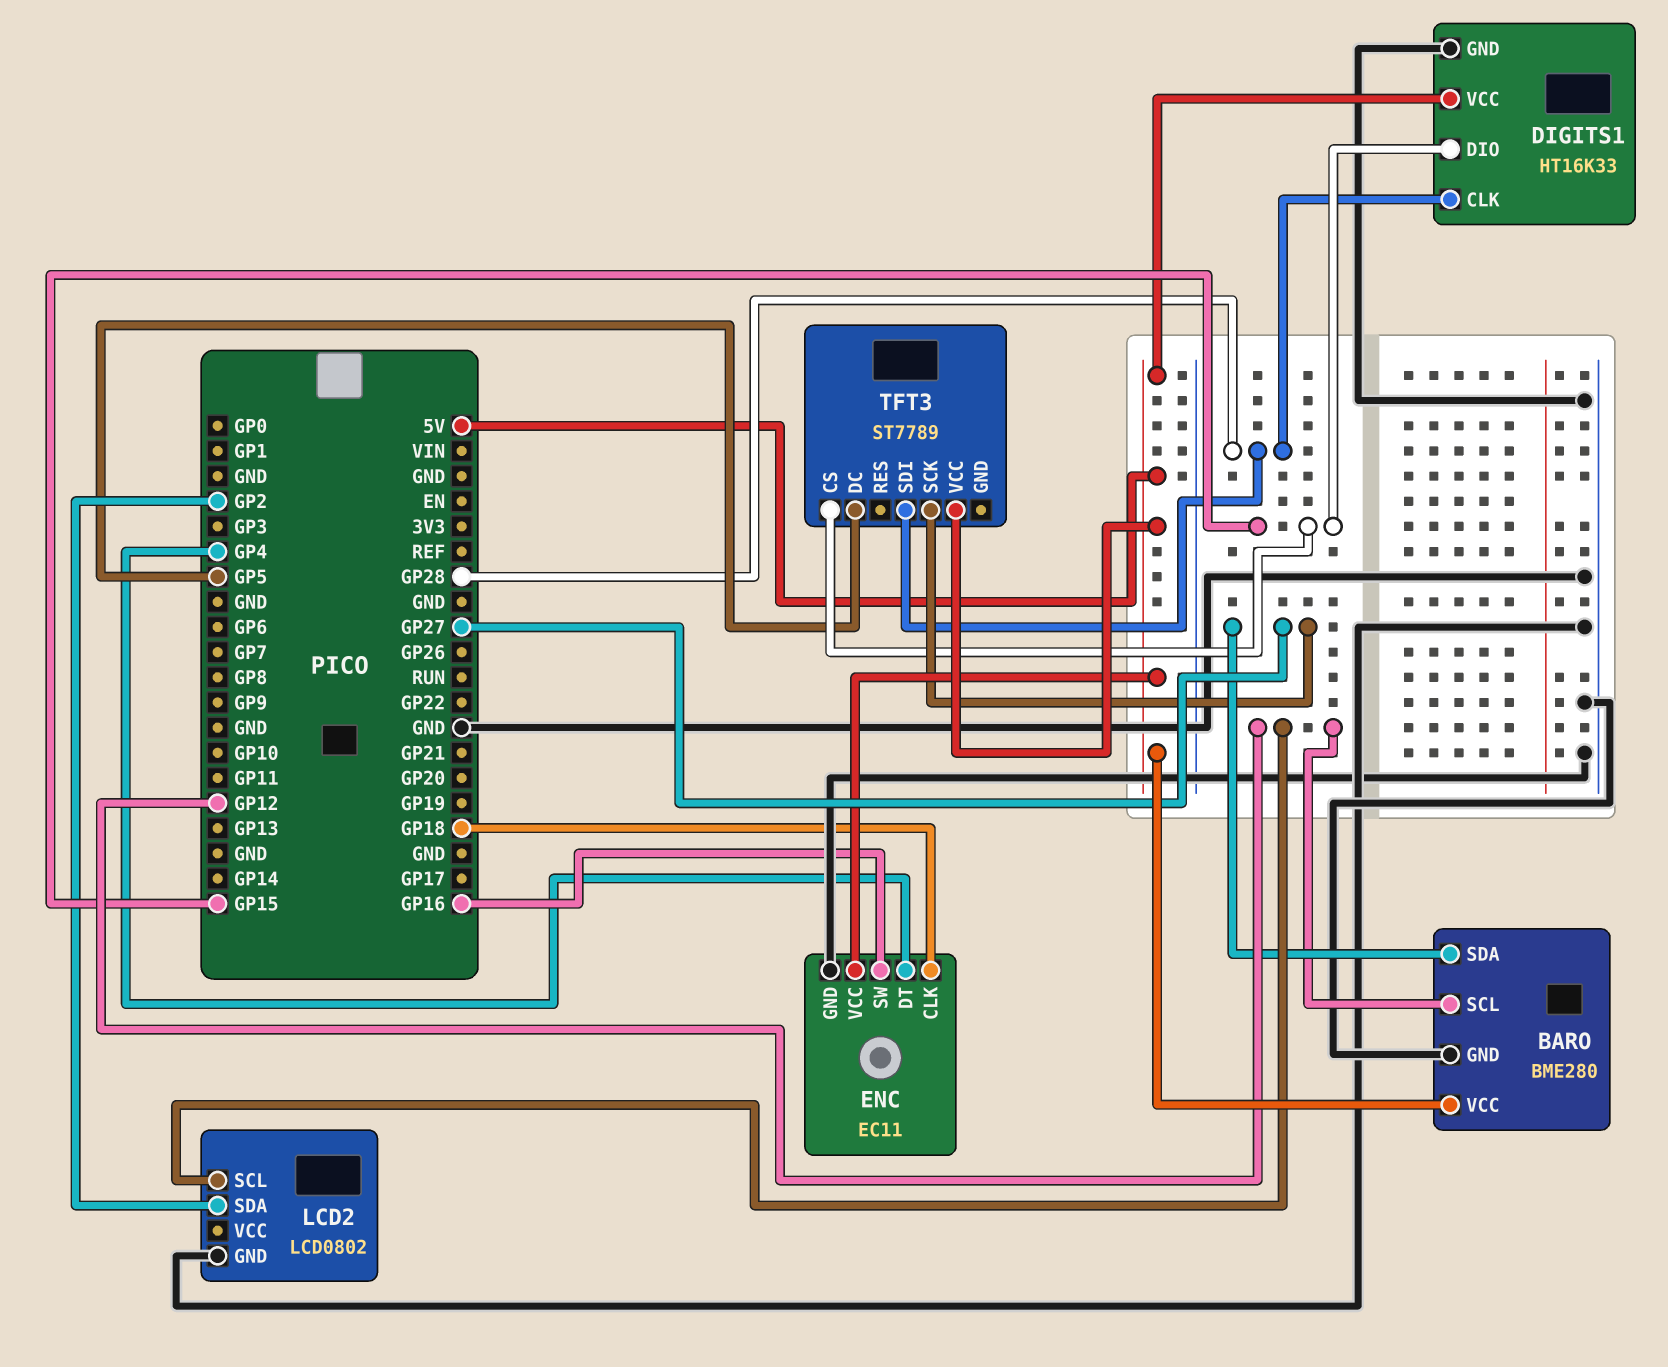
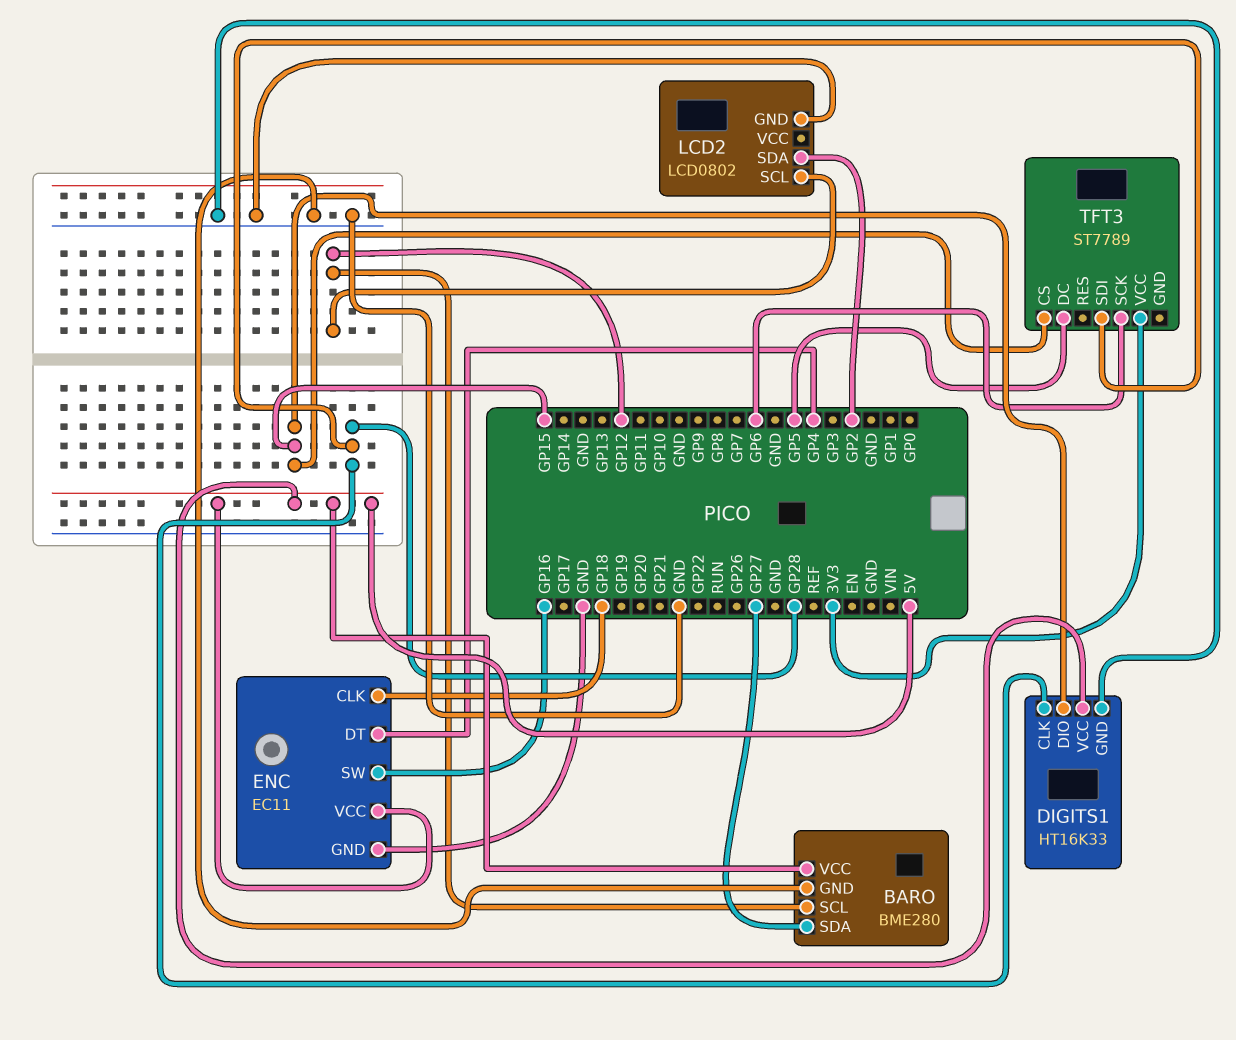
TFT3 pin SCK: GP27 -> GP6
TFT3 pin VCC: 5V -> 3V3

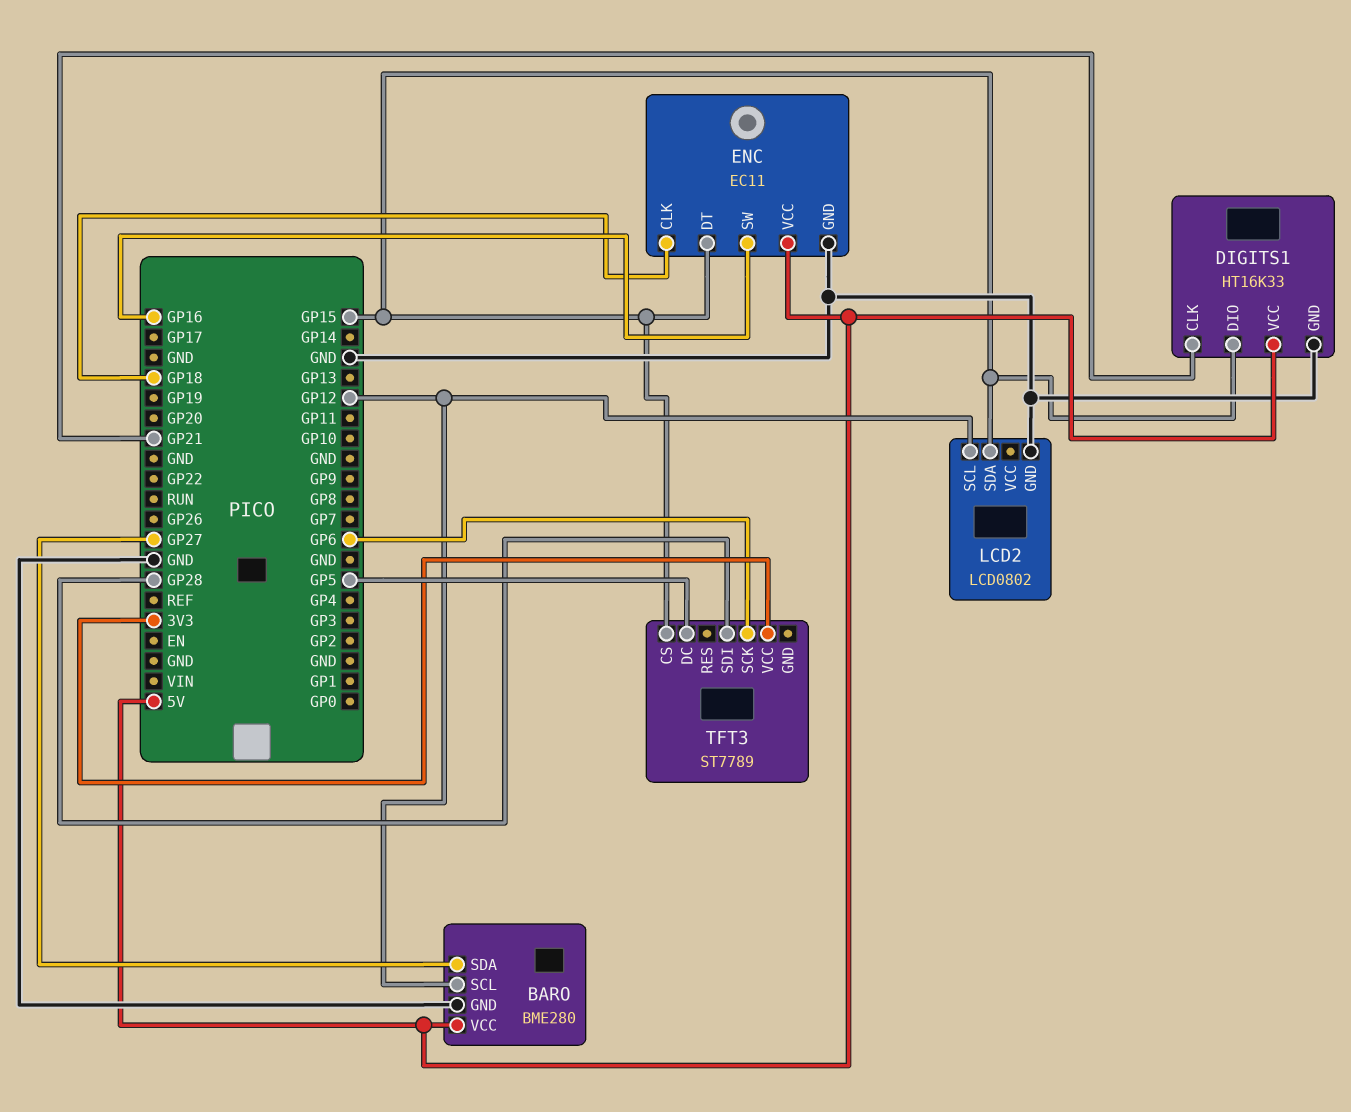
DIGITS1 pin CLK: GP28 -> GP21
ENC pin DT: GP4 -> GP15
LCD2 pin SDA: GP2 -> GP15

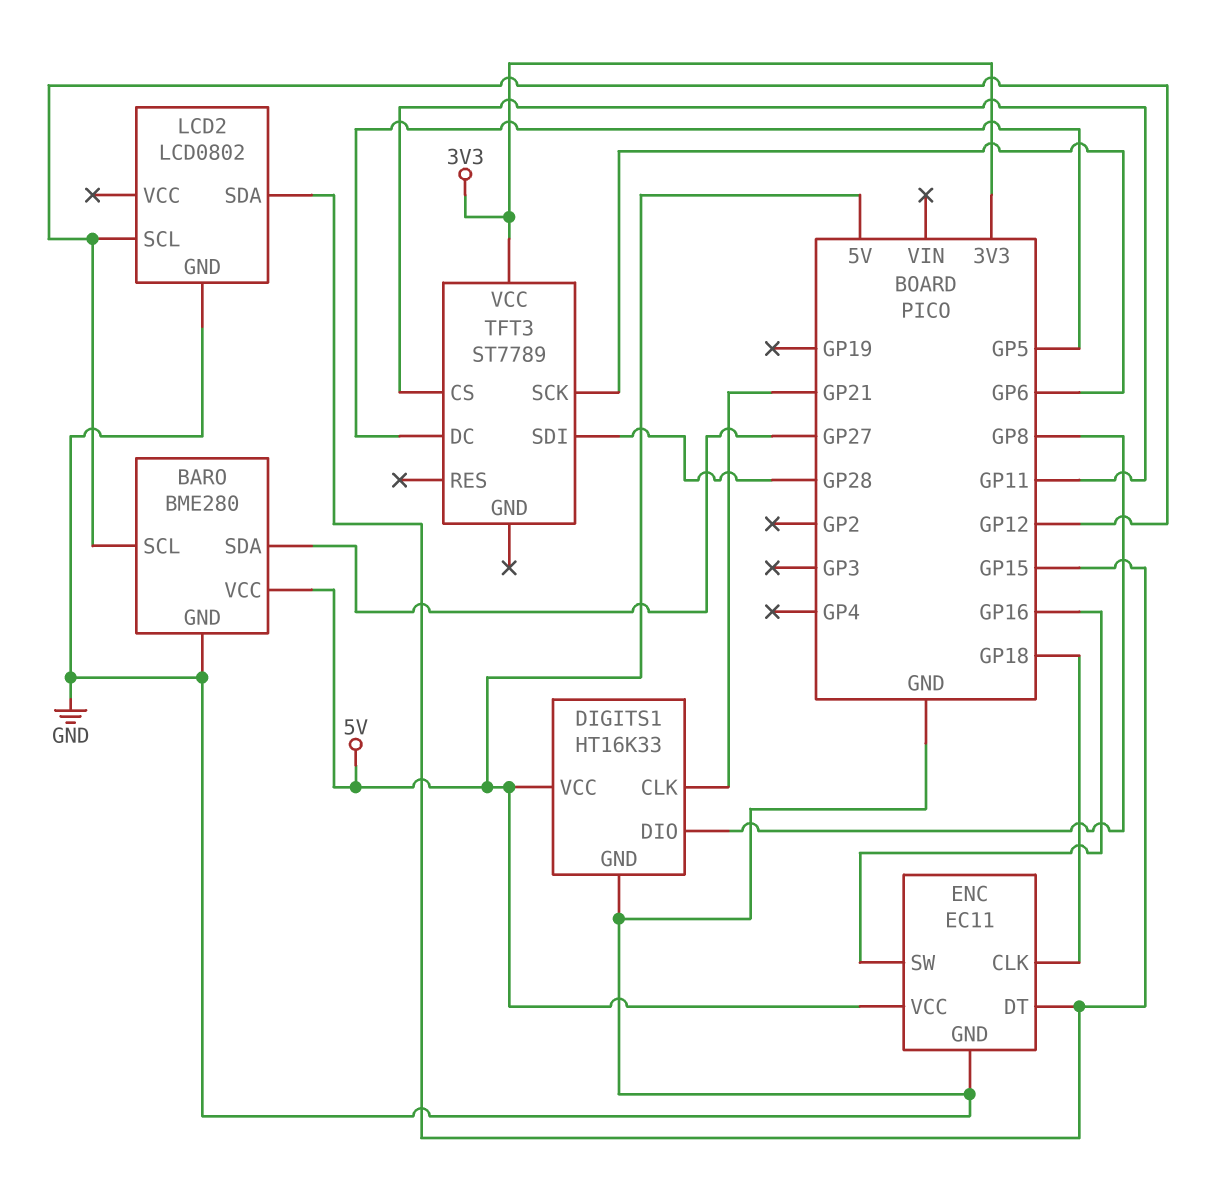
DIGITS1 pin DIO: GP15 -> GP8
TFT3 pin CS: GP15 -> GP11

